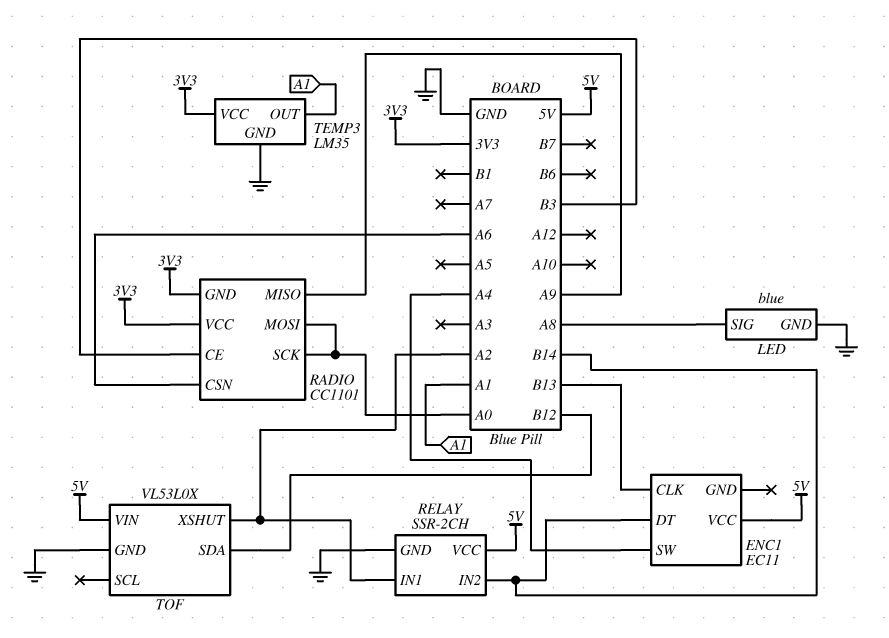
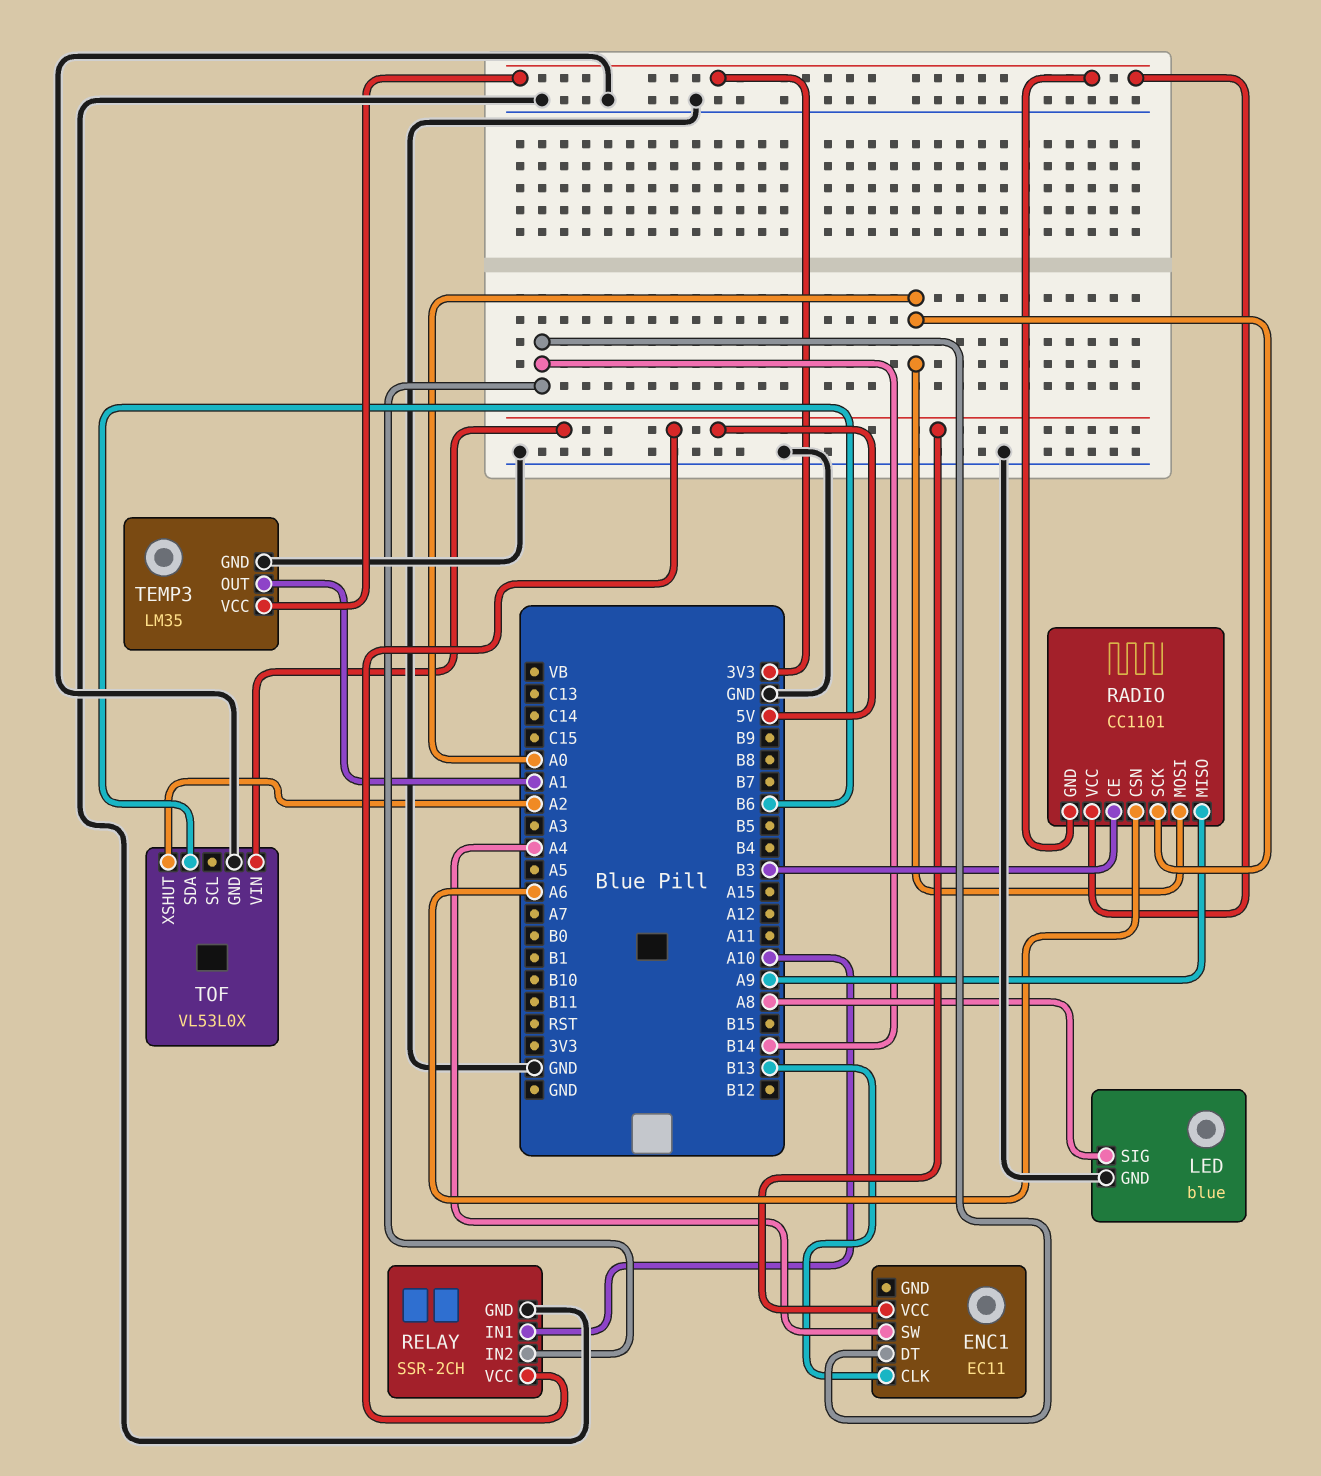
RELAY pin IN1: A2 -> A10
TOF pin SDA: B12 -> B6

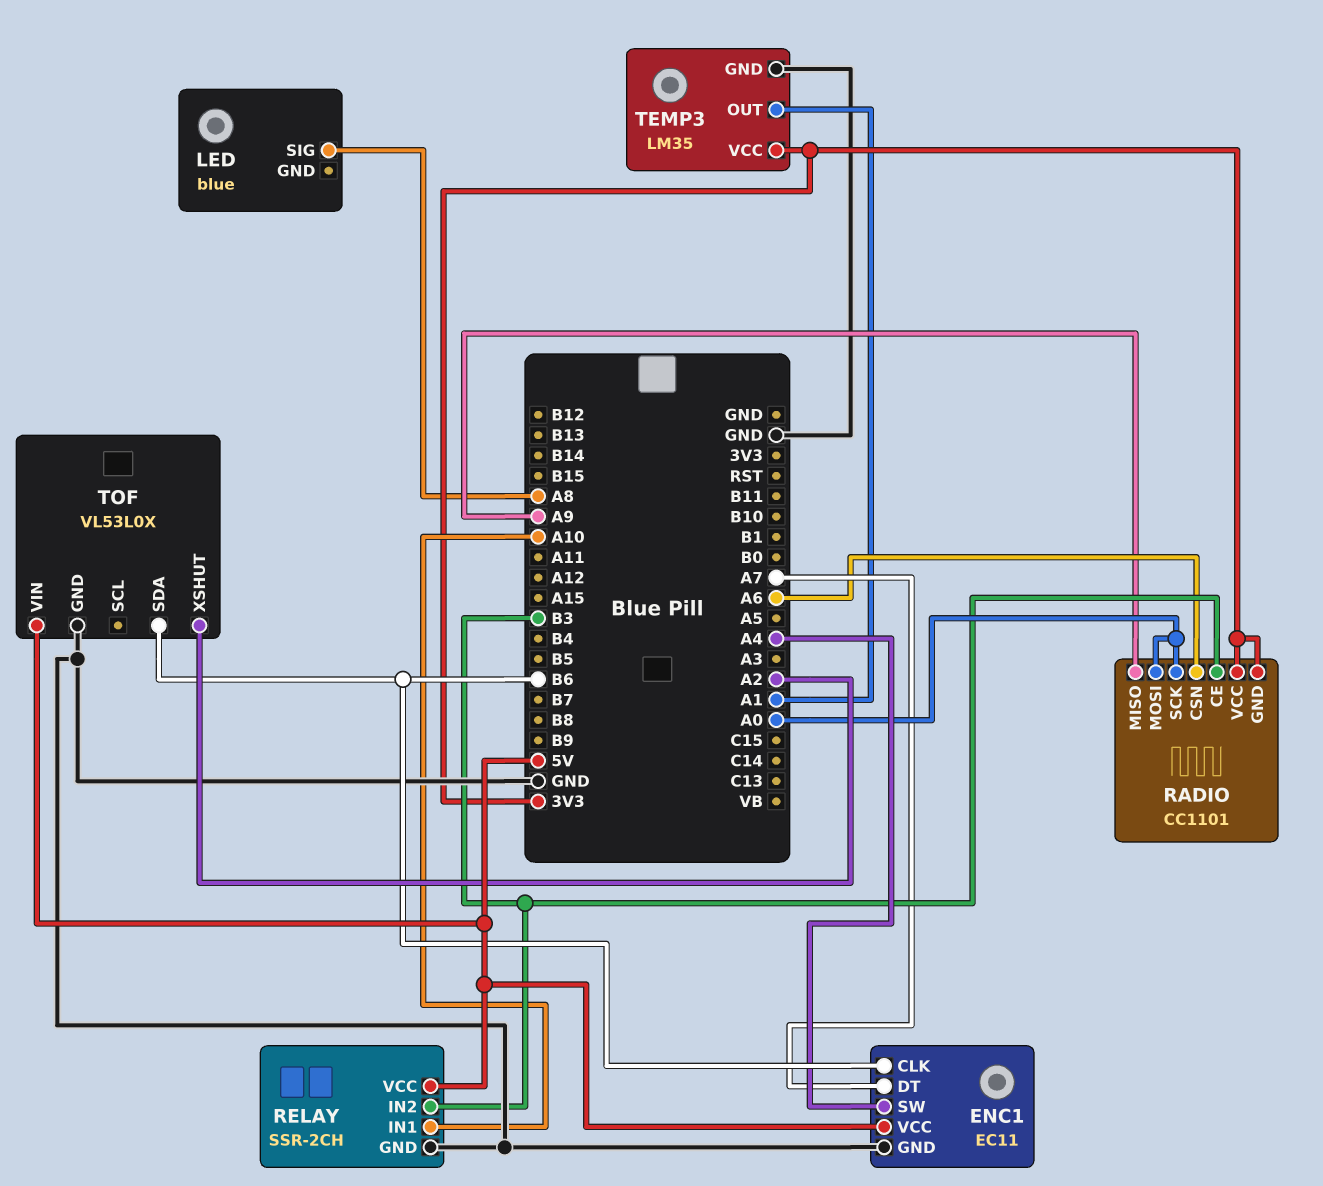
ENC1 pin CLK: B13 -> B6
ENC1 pin DT: B14 -> A7
ENC1 pin GND: none -> GND
LED pin GND: GND -> none
RELAY pin IN2: B14 -> B3

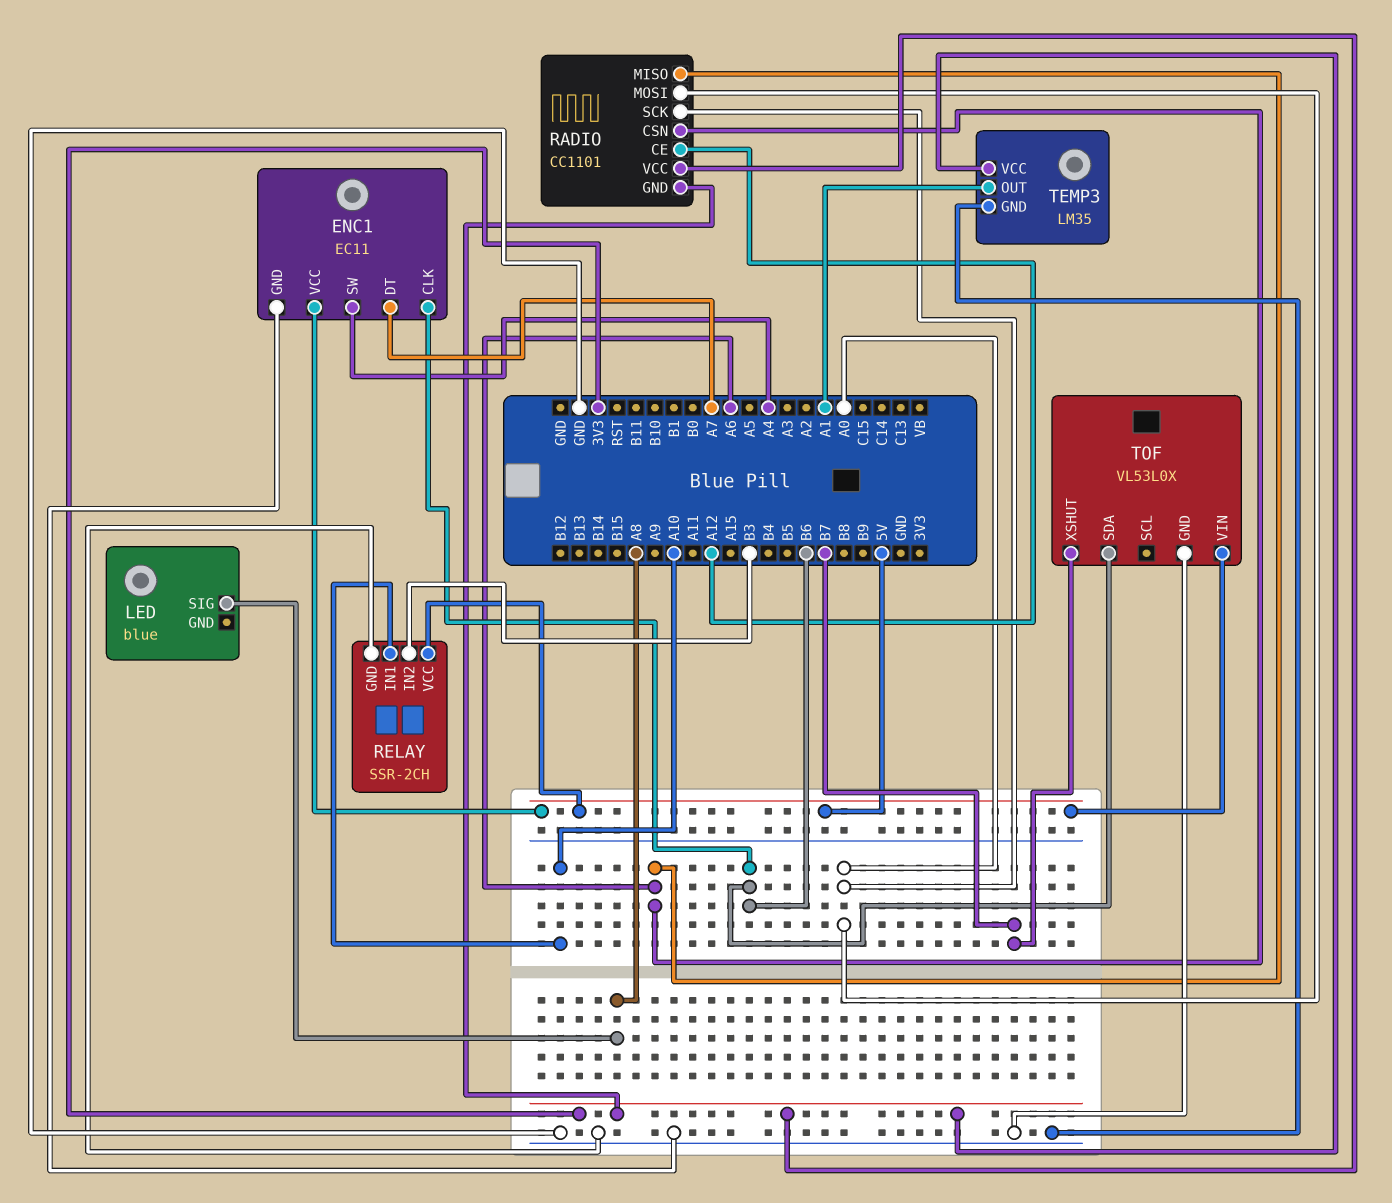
RADIO pin CE: B3 -> A12
RADIO pin MISO: A9 -> A6
TOF pin XSHUT: A2 -> B7

